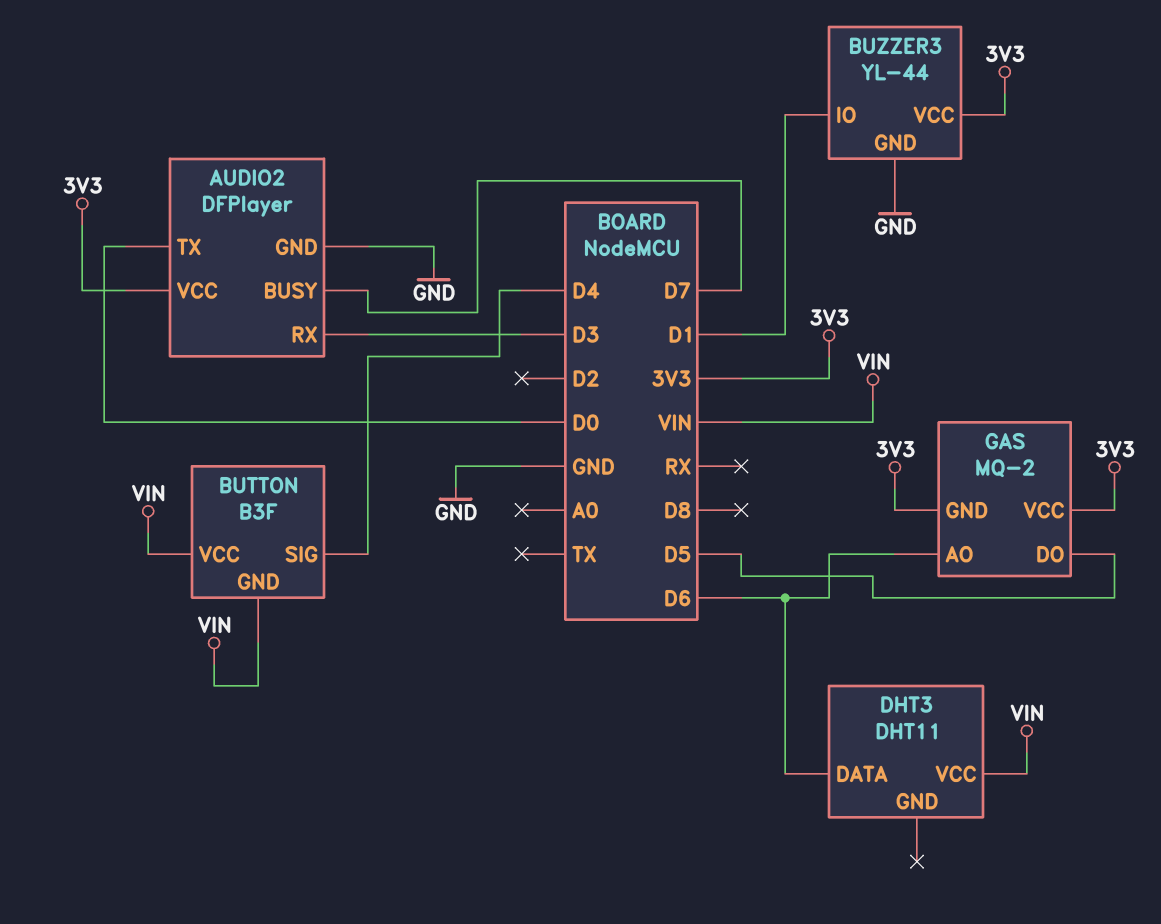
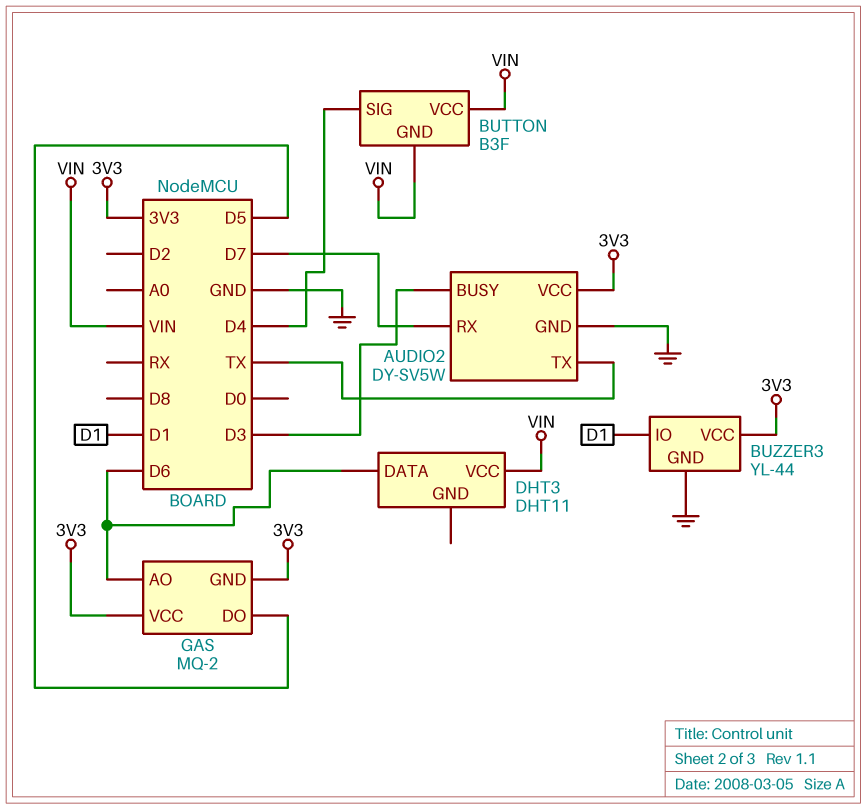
AUDIO2: DFPlayer -> DY-SV5W
AUDIO2 pin BUSY: D7 -> D3
AUDIO2 pin RX: D3 -> D7
AUDIO2 pin TX: D0 -> TX

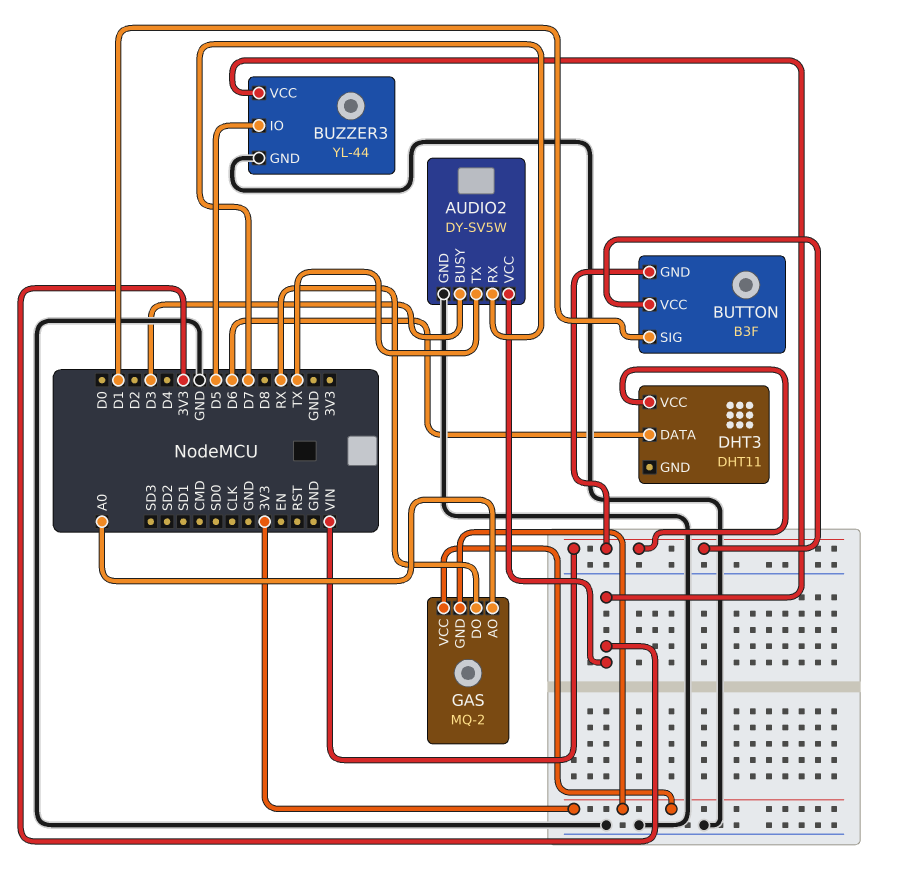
BUTTON pin SIG: D4 -> D1
BUZZER3 pin IO: D1 -> D5
GAS pin AO: D6 -> A0
GAS pin DO: D5 -> RX

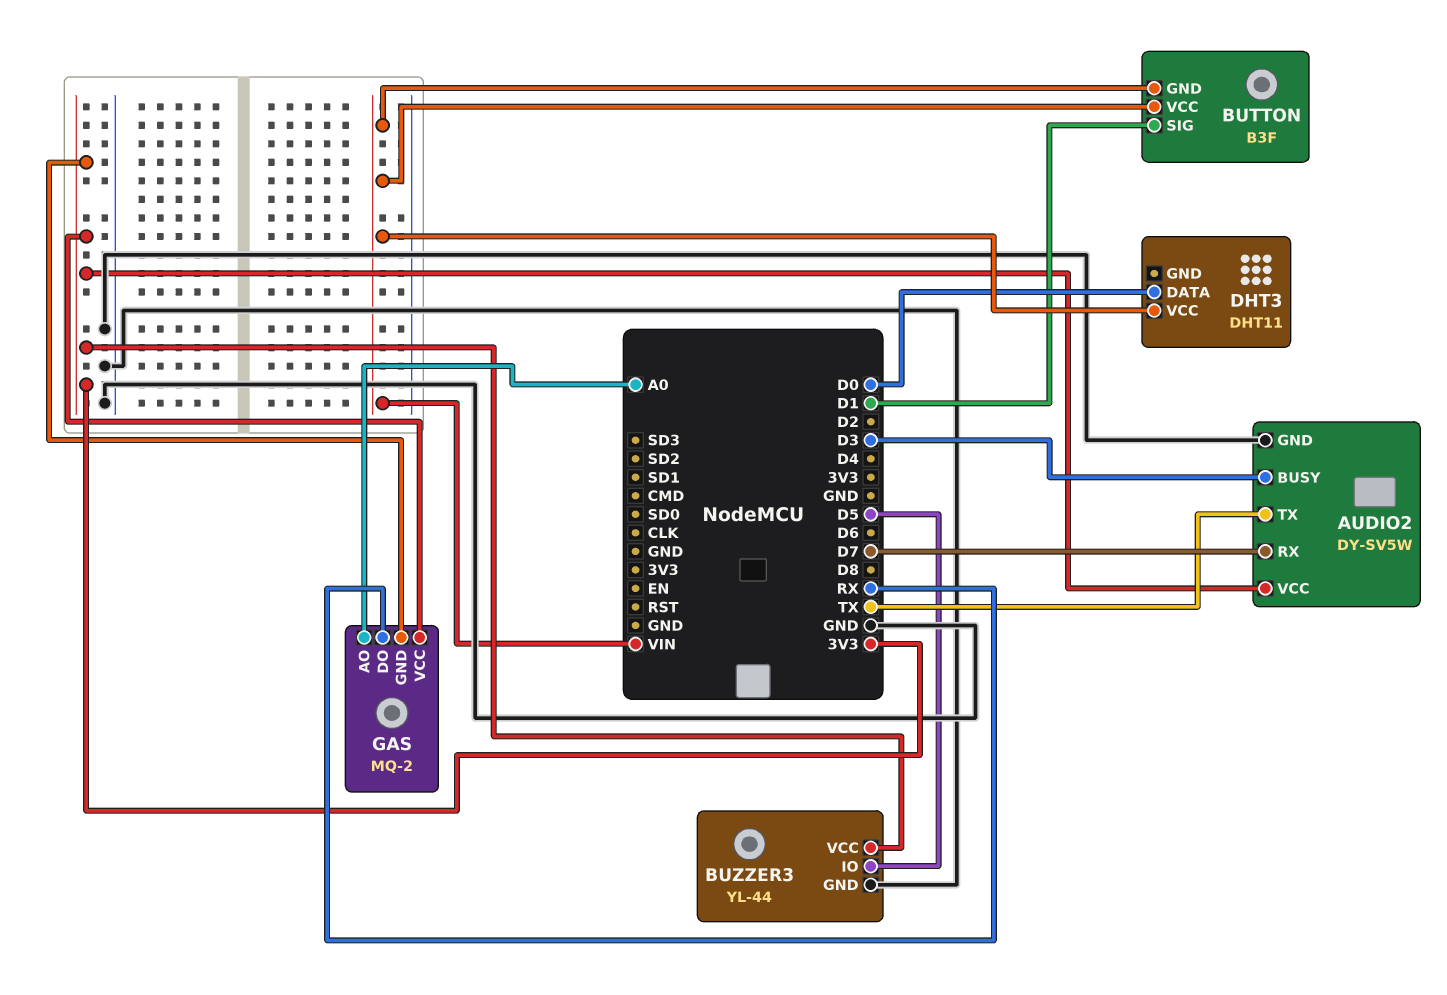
DHT3 pin DATA: D6 -> D0

